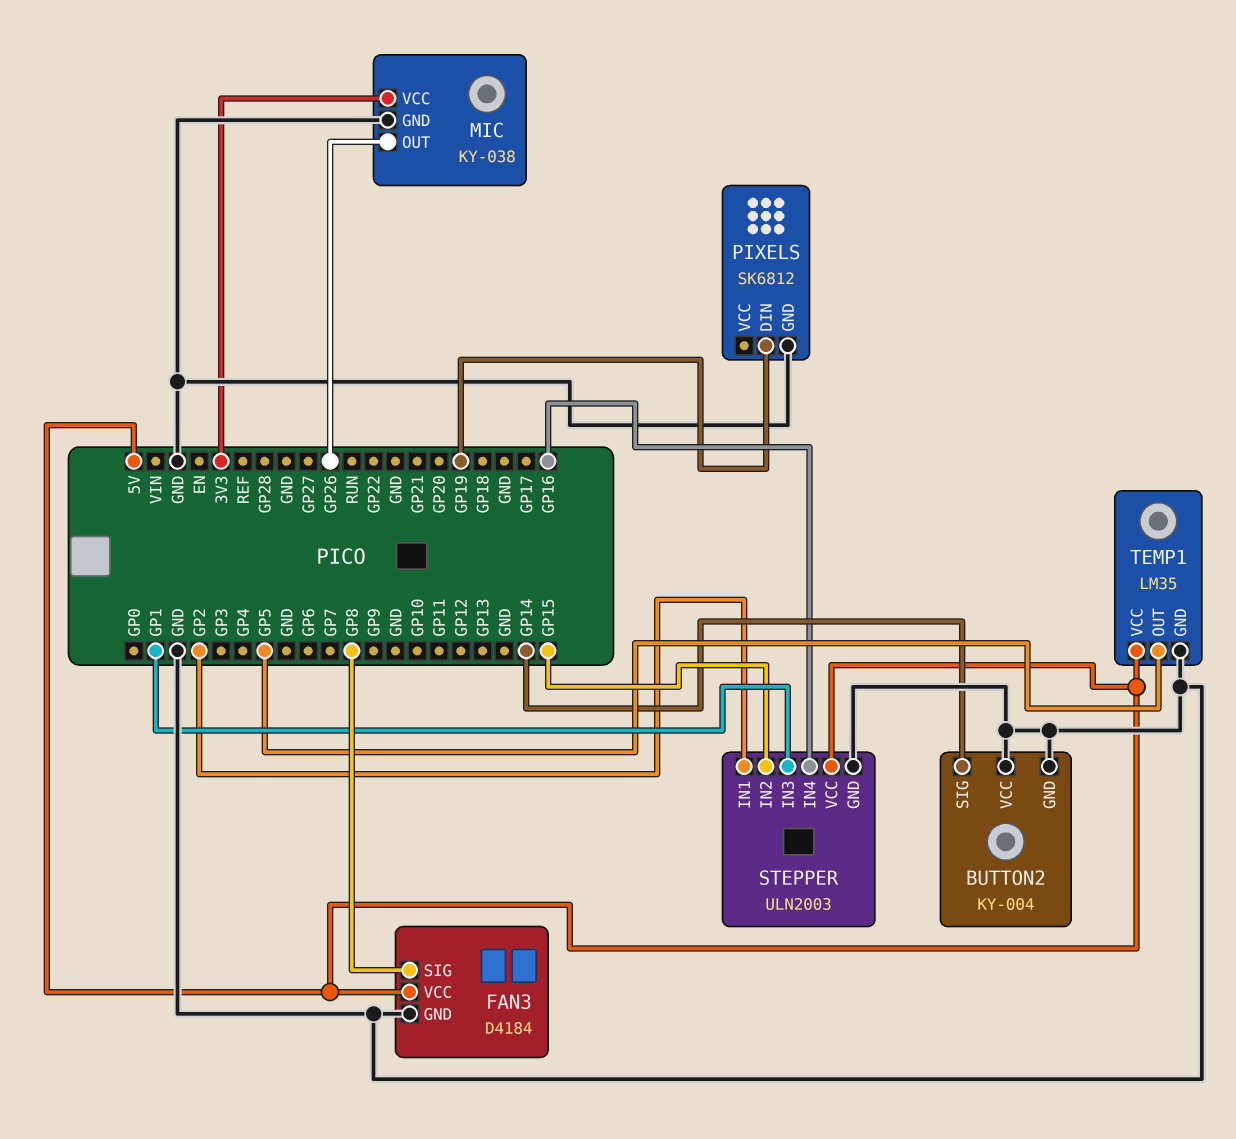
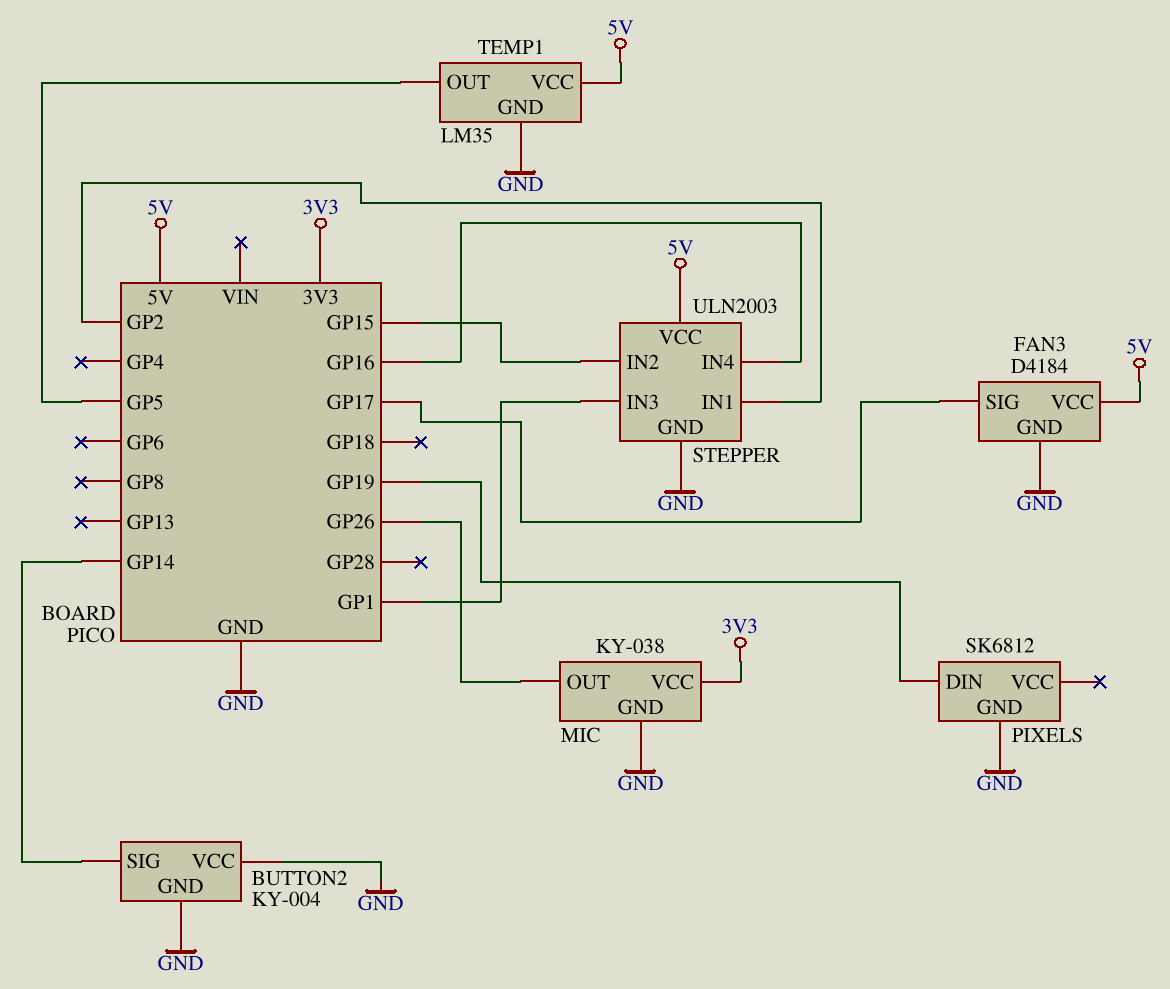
FAN3 pin SIG: GP8 -> GP17

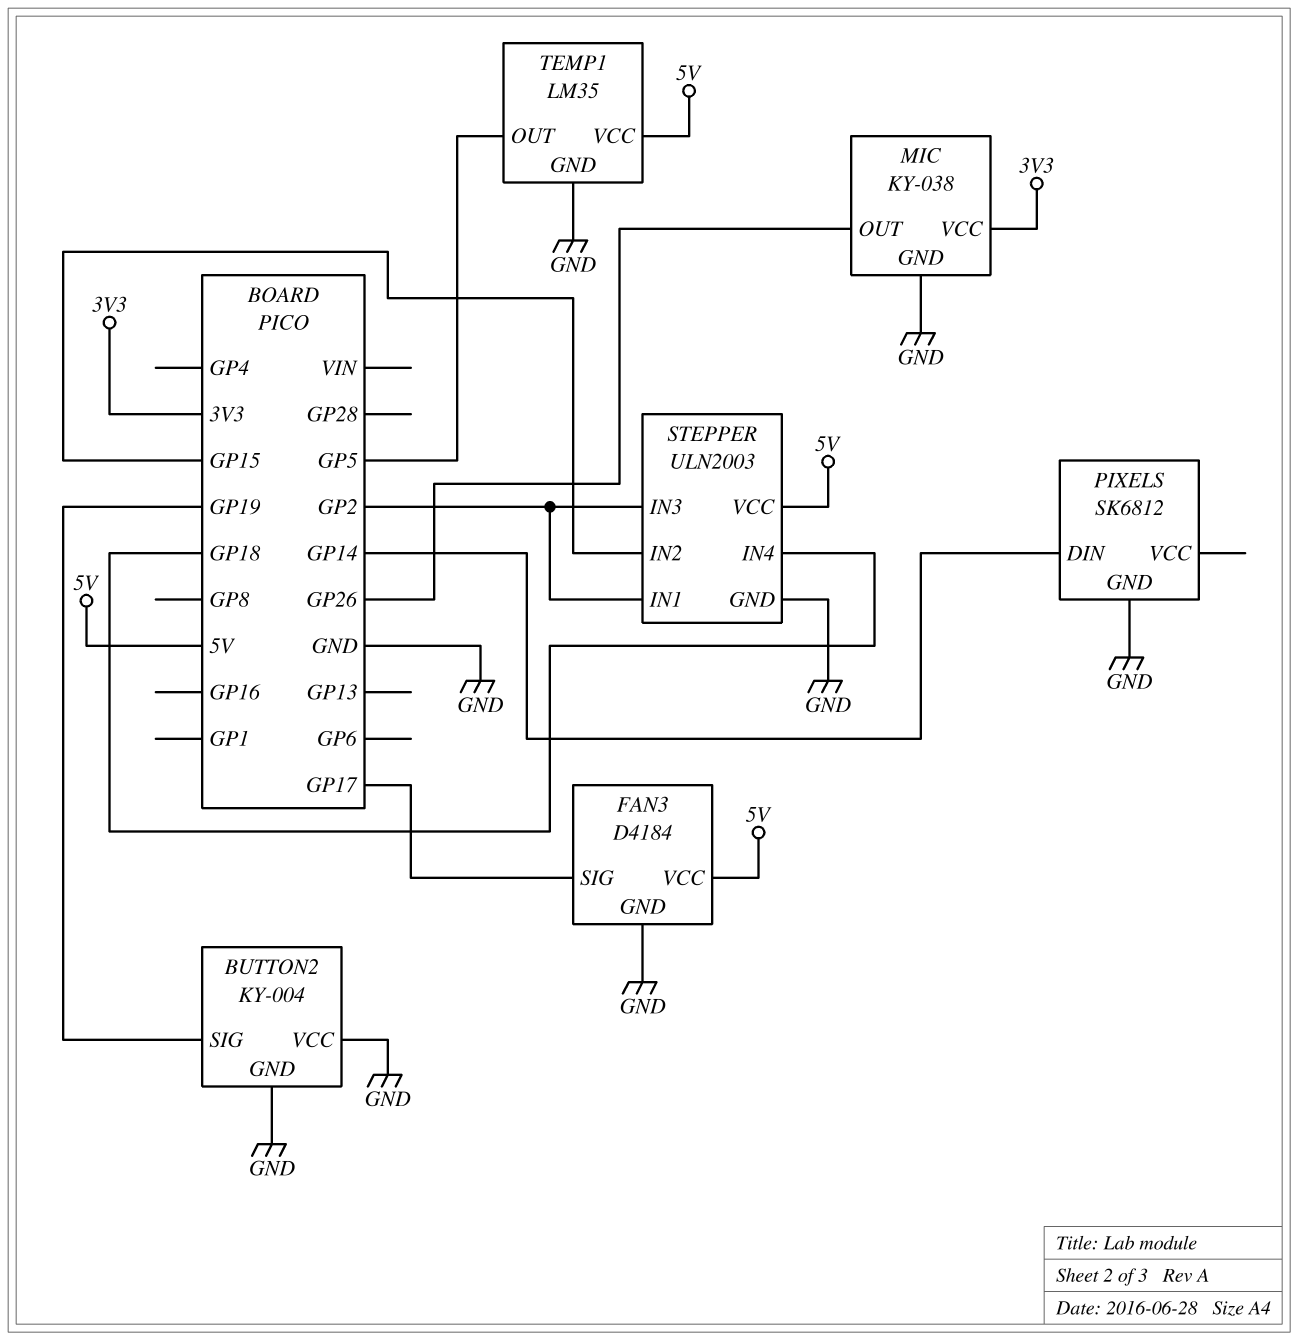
BUTTON2 pin SIG: GP14 -> GP19
PIXELS pin DIN: GP19 -> GP14
STEPPER pin IN3: GP1 -> GP2
STEPPER pin IN4: GP16 -> GP18

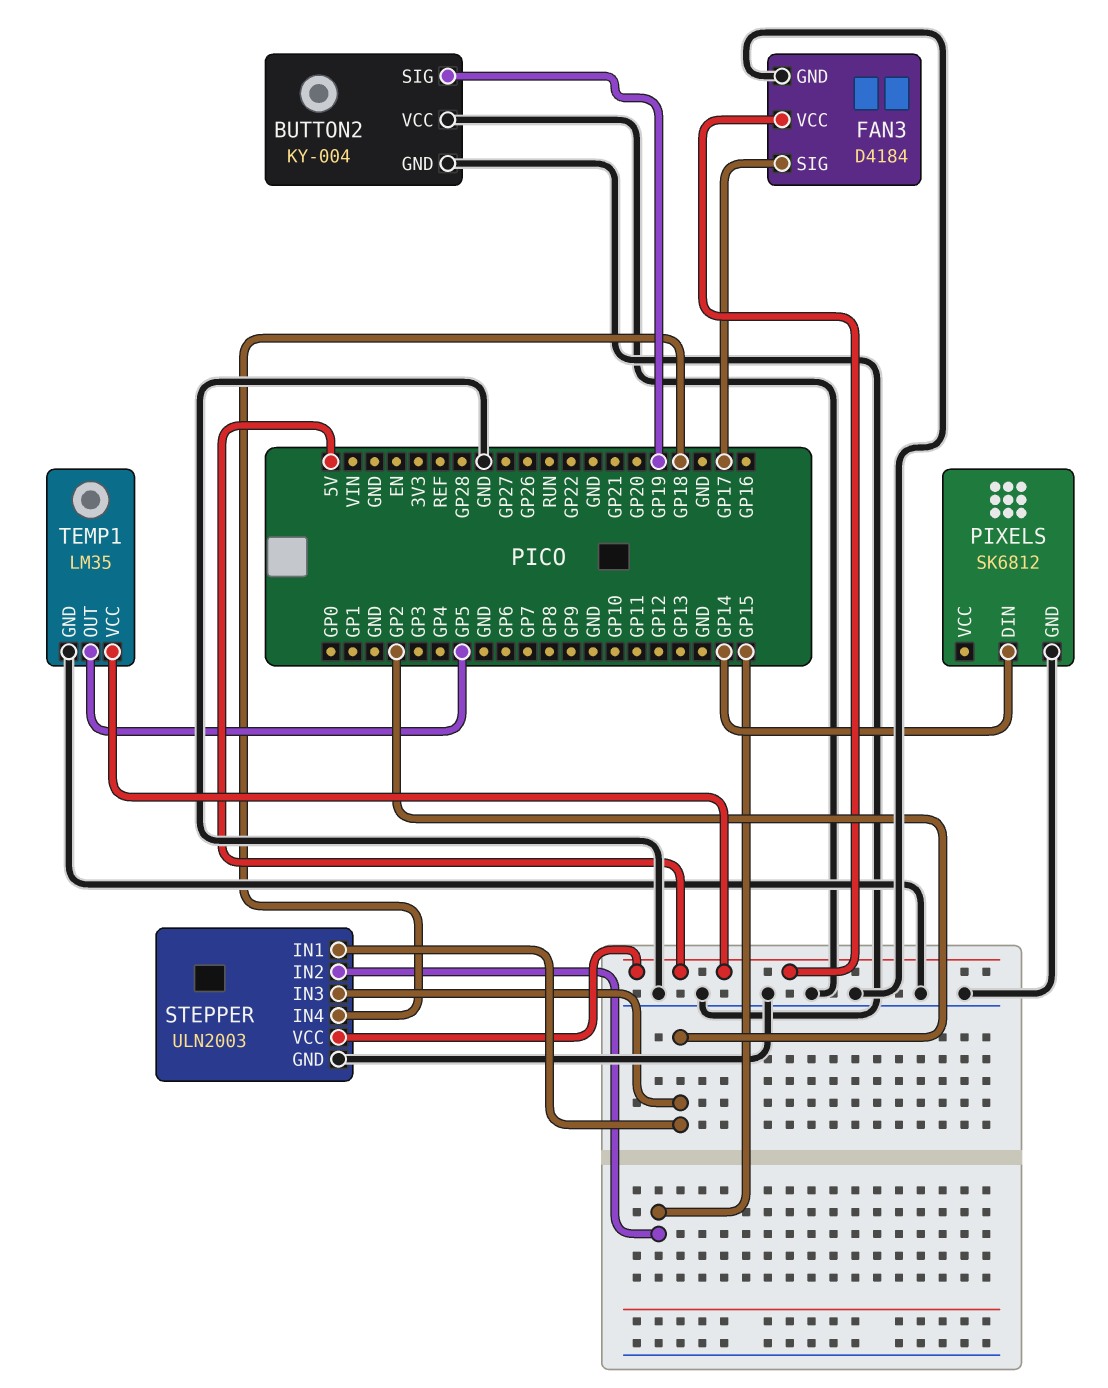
MIC: KY-038 -> none
MIC pin GND: GND -> none
MIC pin OUT: GP26 -> none
MIC pin VCC: 3V3 -> none

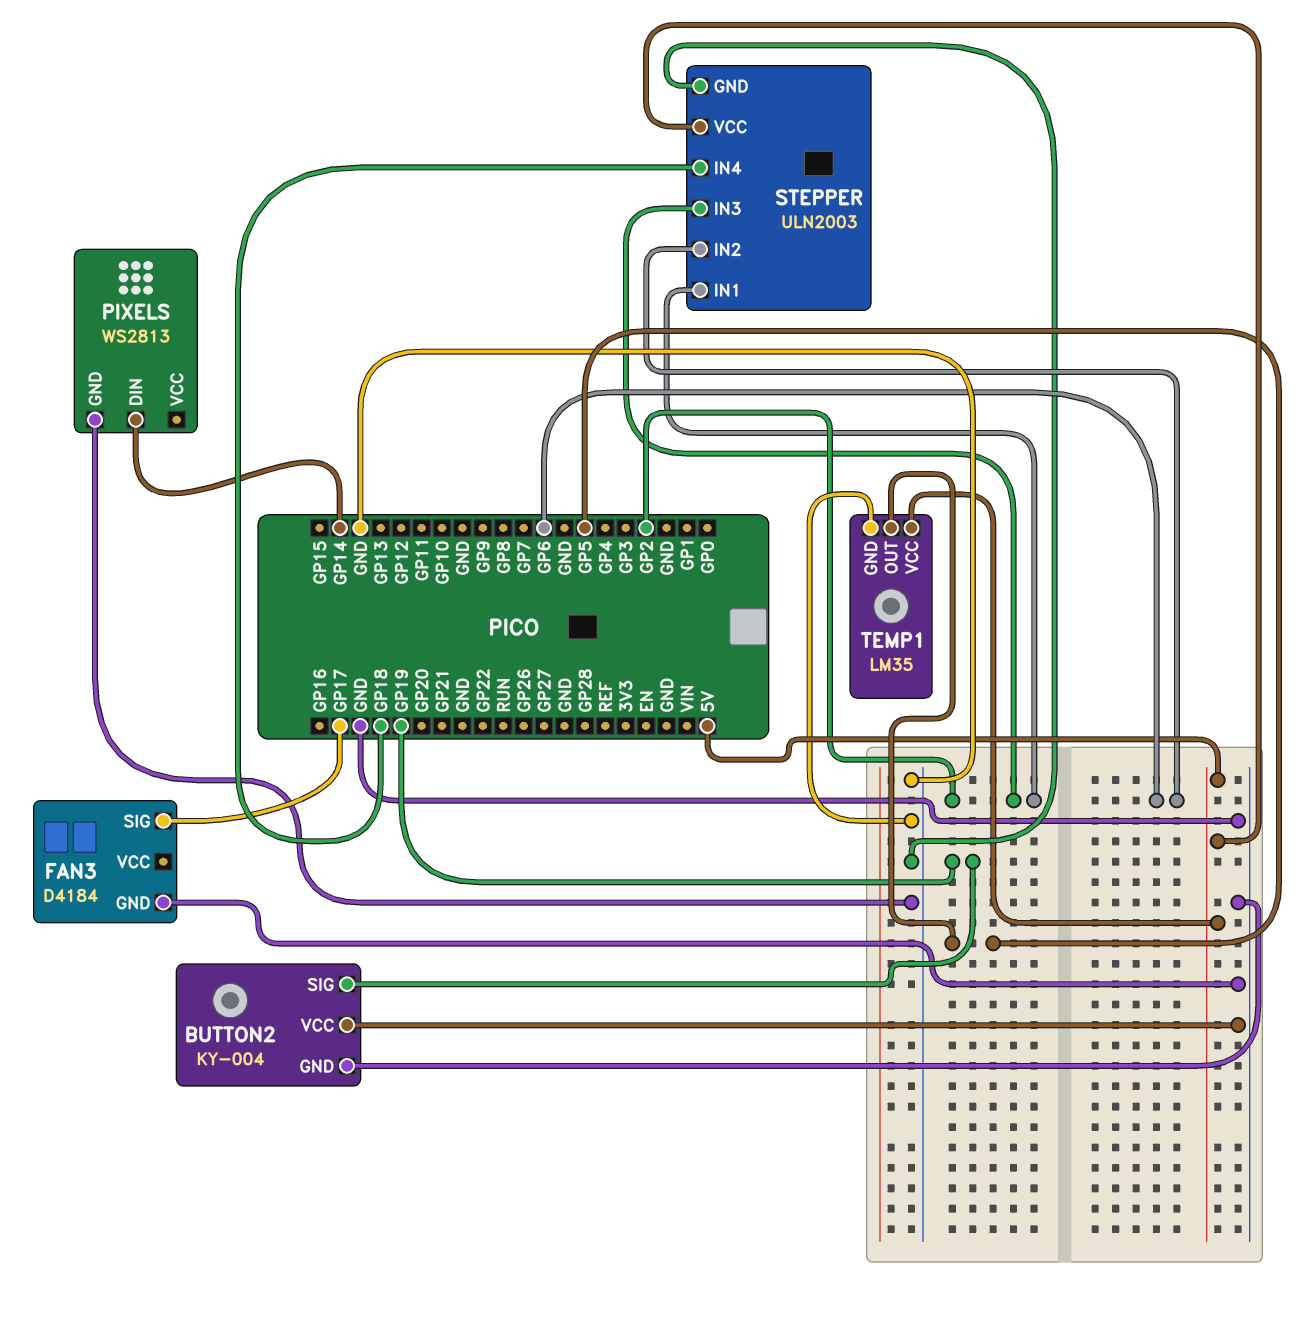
FAN3 pin VCC: 5V -> none
PIXELS: SK6812 -> WS2813
STEPPER pin IN2: GP15 -> GP6

